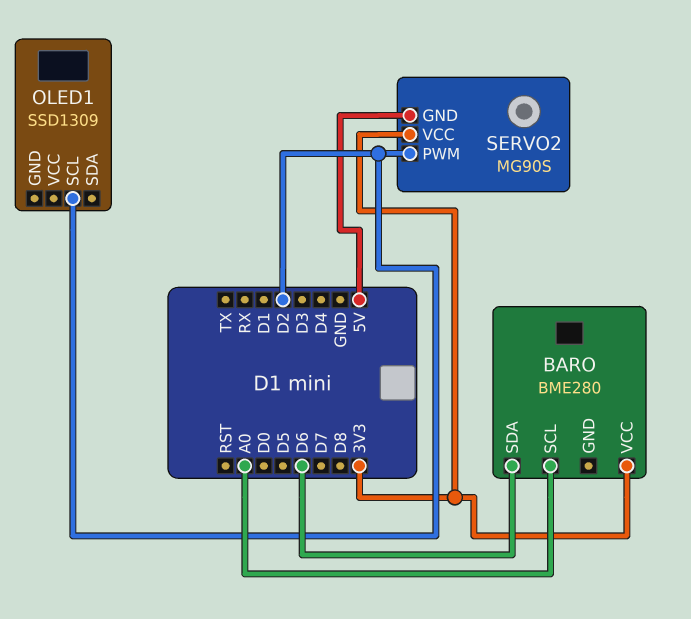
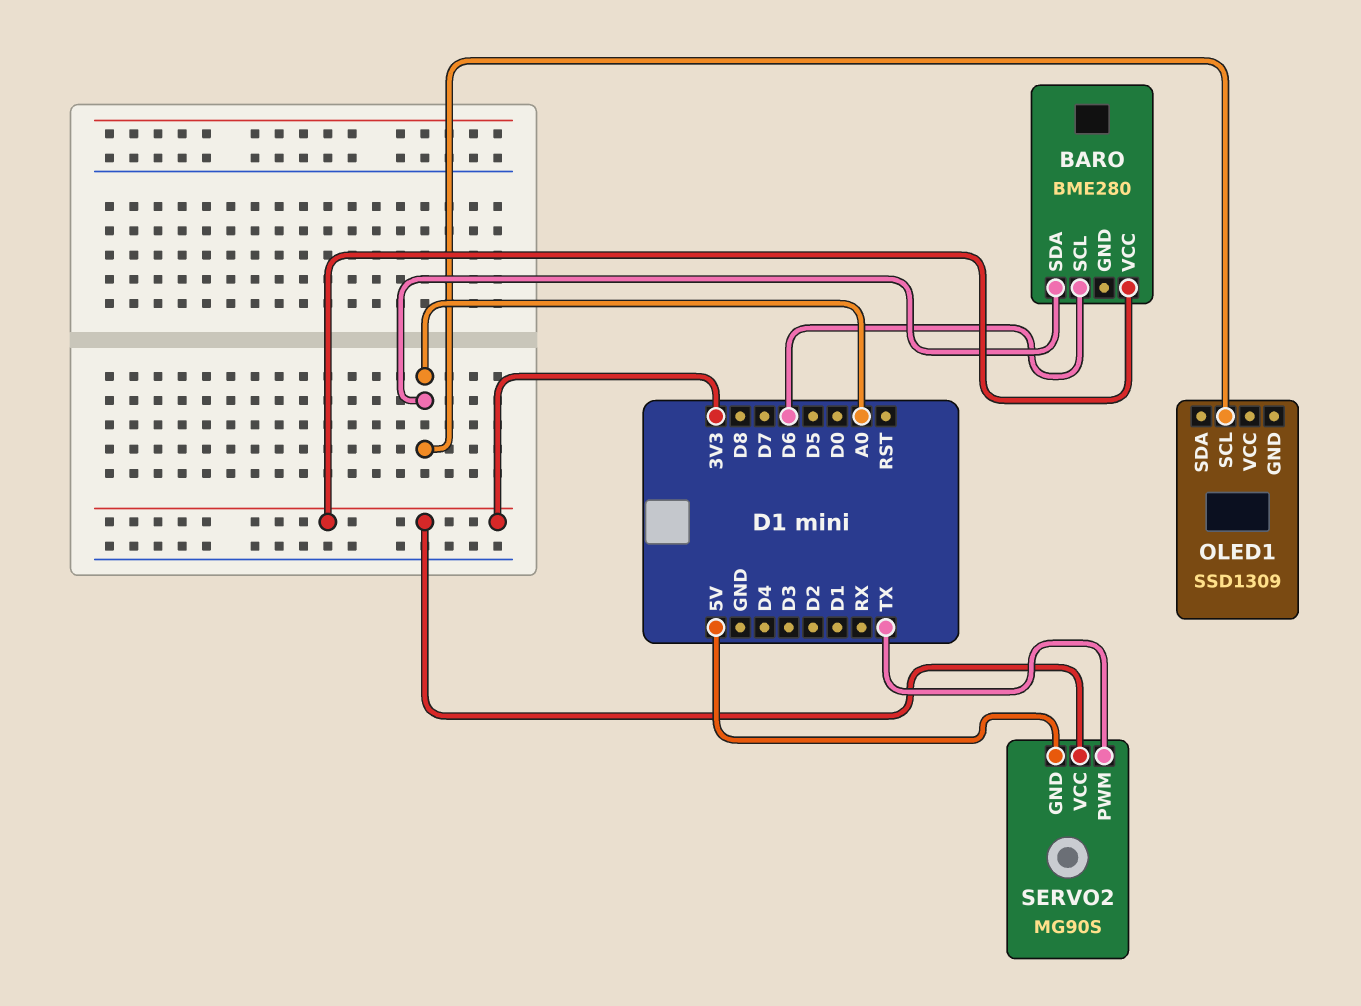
BARO pin SCL: A0 -> D6
BARO pin SDA: D6 -> A0
OLED1 pin SCL: D2 -> A0
SERVO2 pin PWM: D2 -> TX

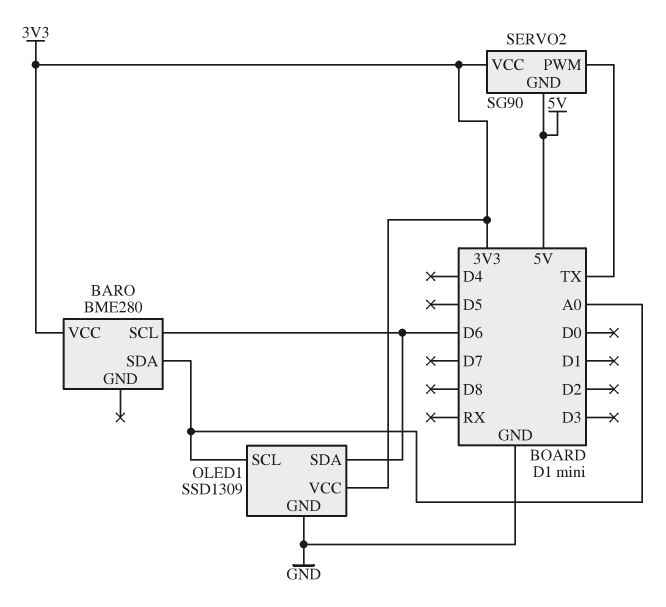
OLED1 pin GND: none -> GND
OLED1 pin SDA: none -> D6
OLED1 pin VCC: none -> 3V3
SERVO2: MG90S -> SG90

